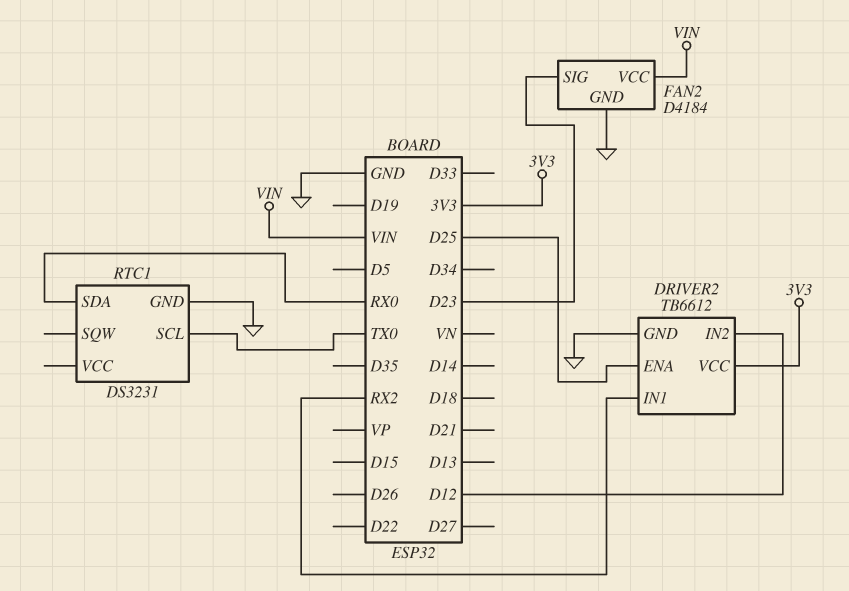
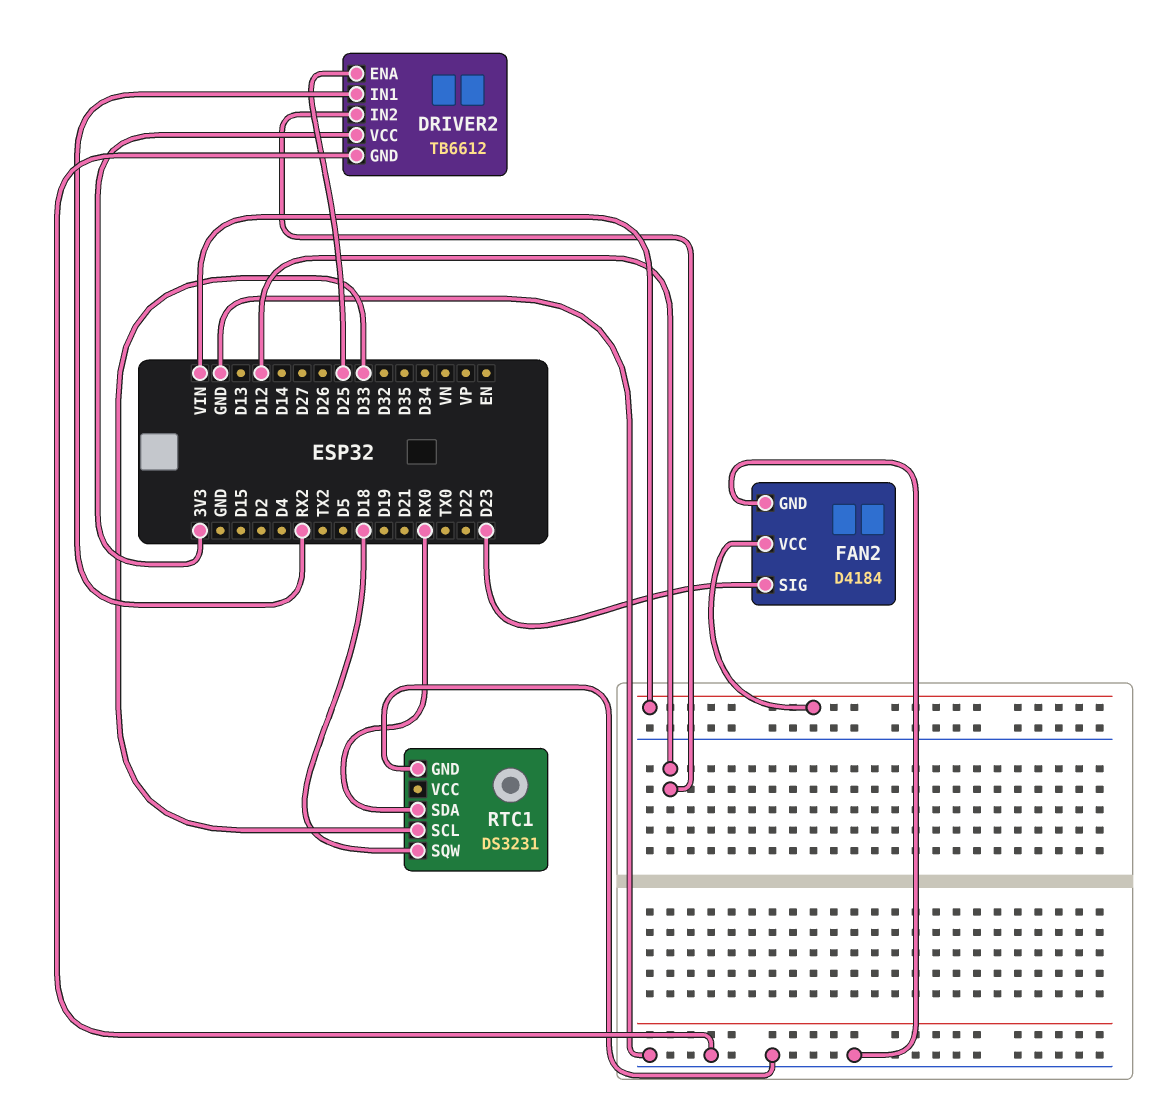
RTC1 pin SCL: TX0 -> D33
RTC1 pin SQW: none -> D18

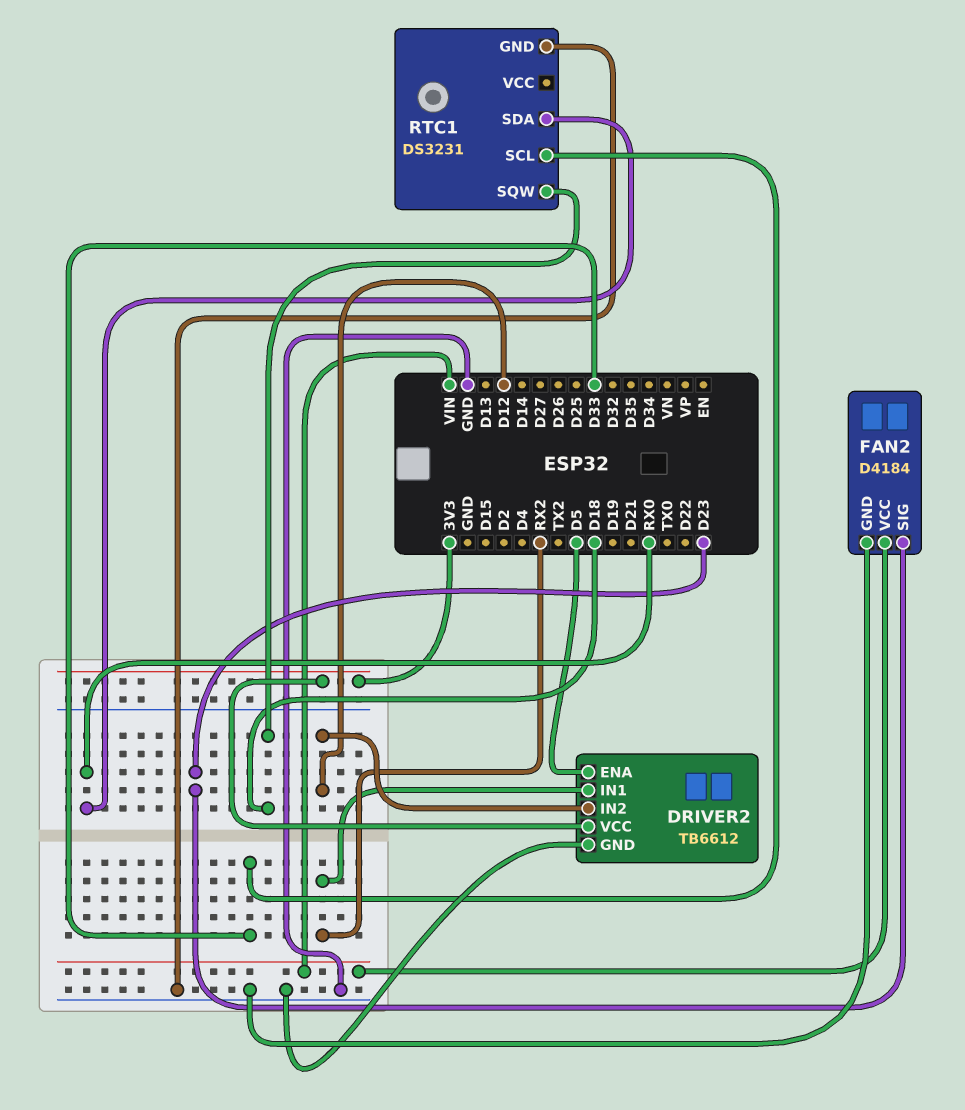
DRIVER2 pin ENA: D25 -> D5

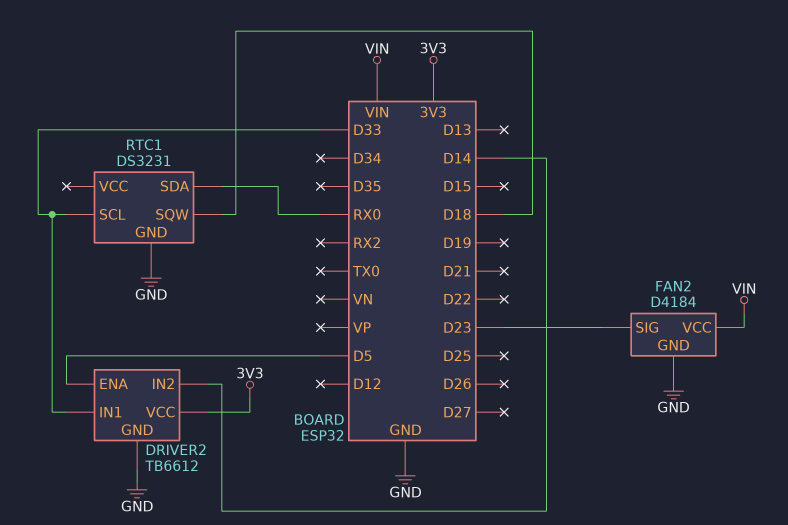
DRIVER2 pin IN1: RX2 -> D33
DRIVER2 pin IN2: D12 -> D14

